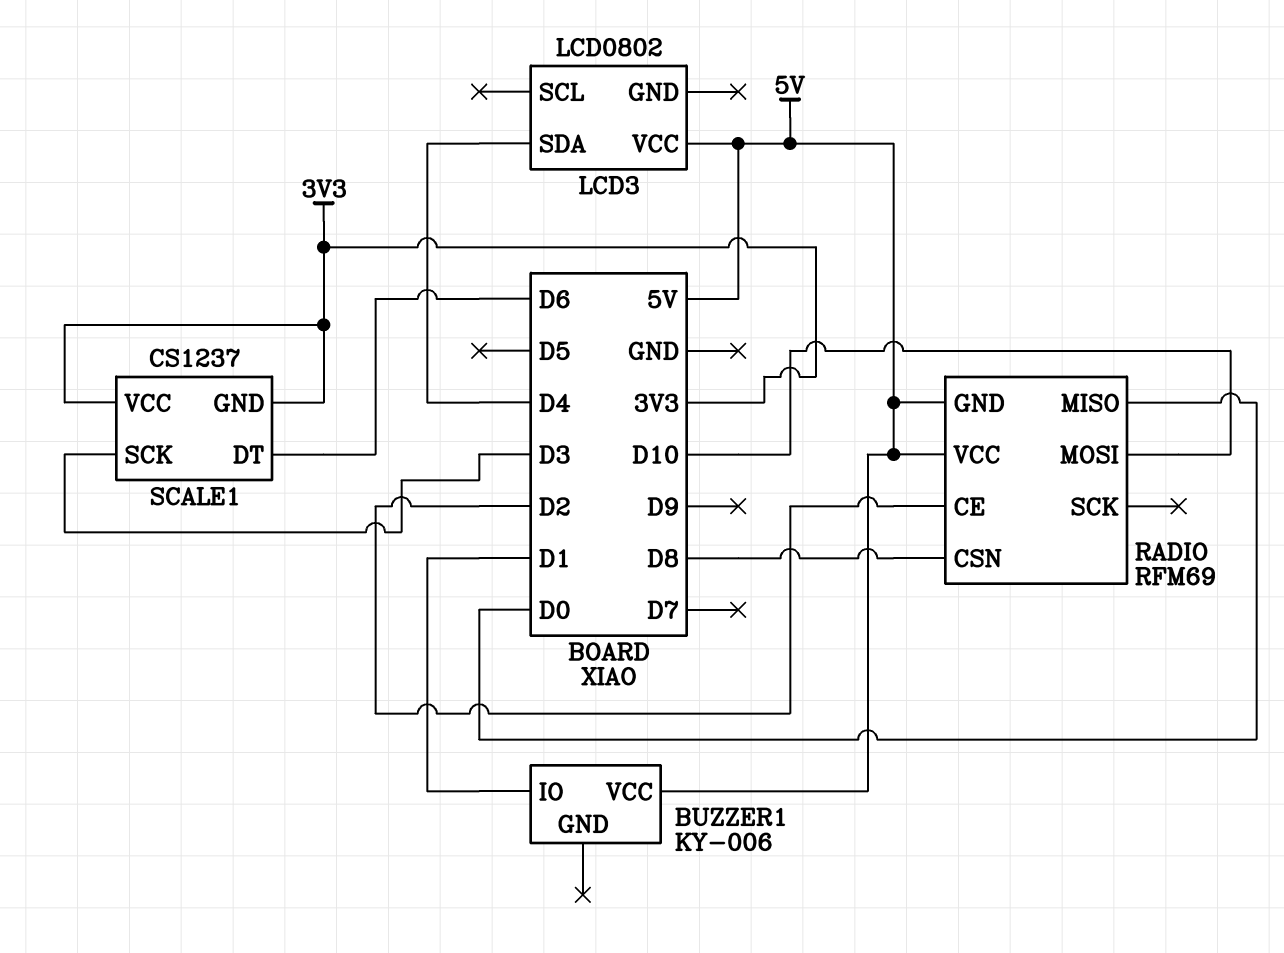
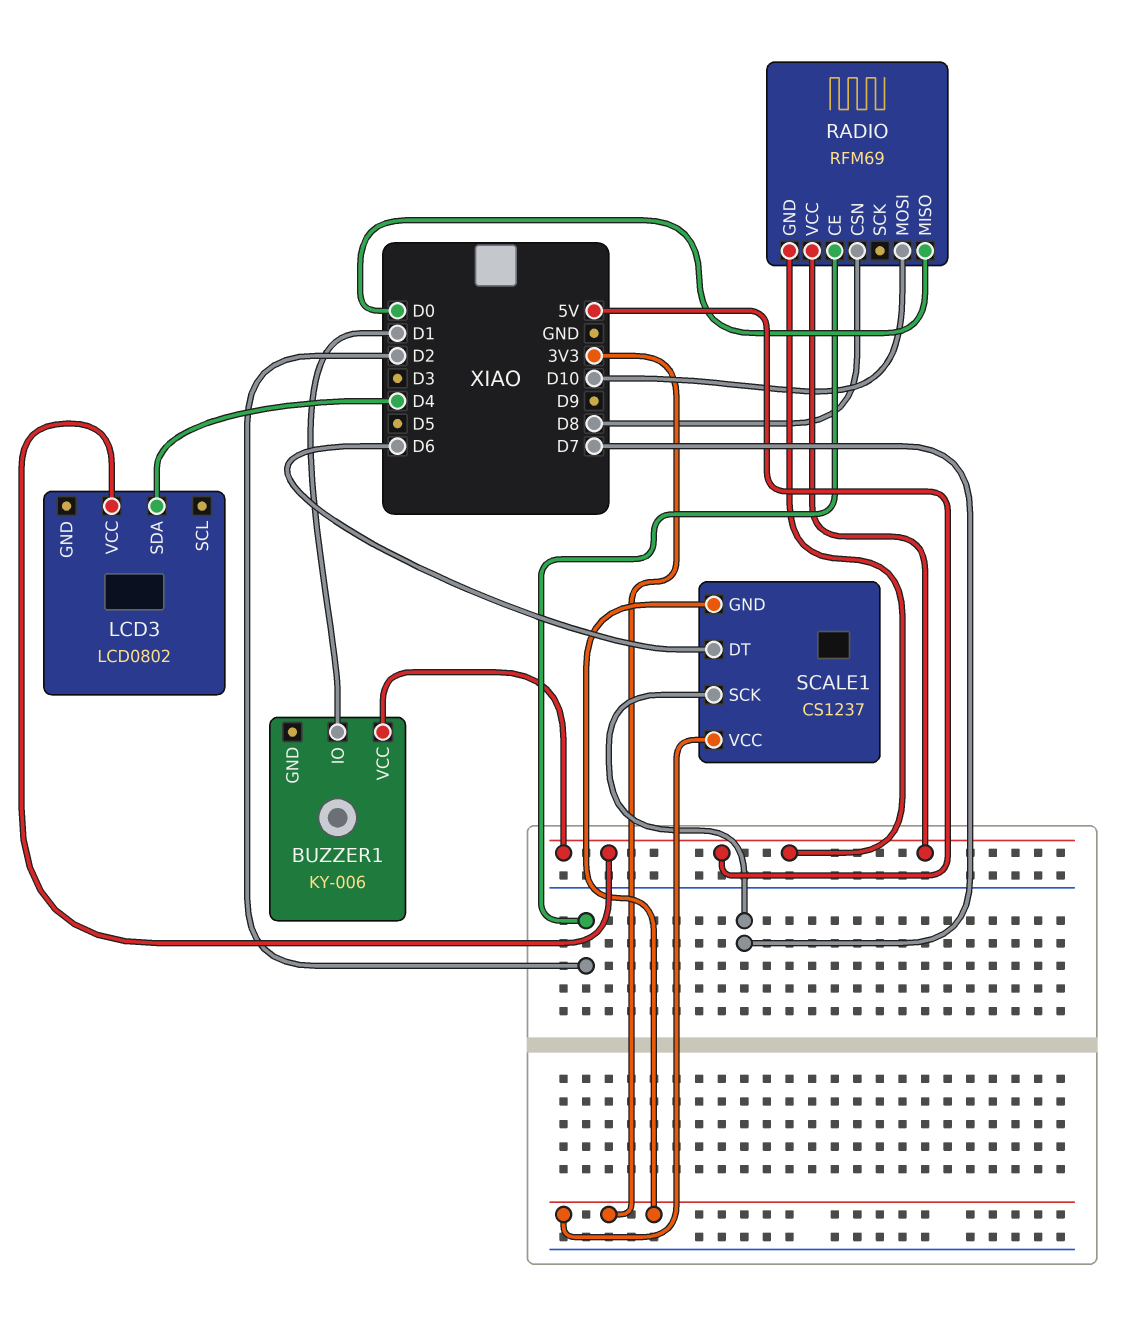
SCALE1 pin SCK: D3 -> D7

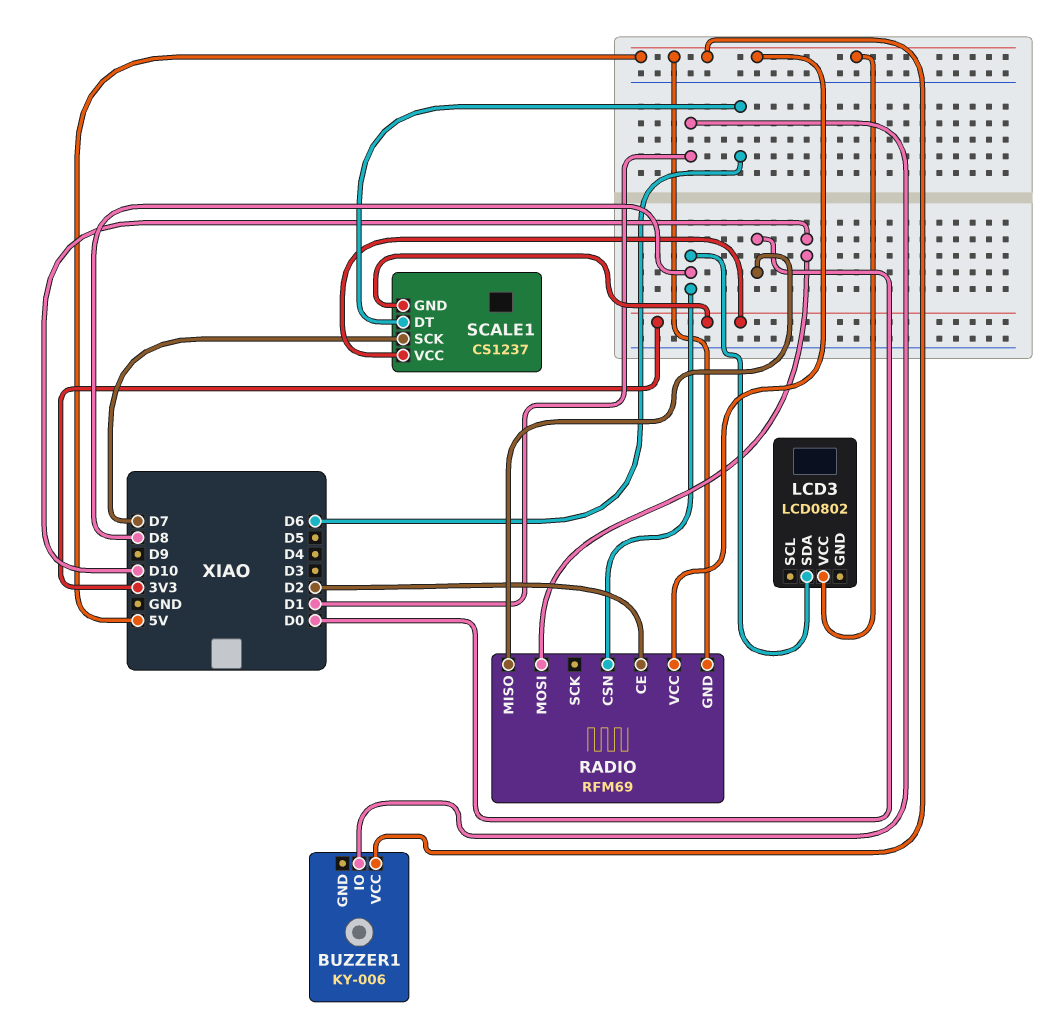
LCD3 pin SDA: D4 -> D8

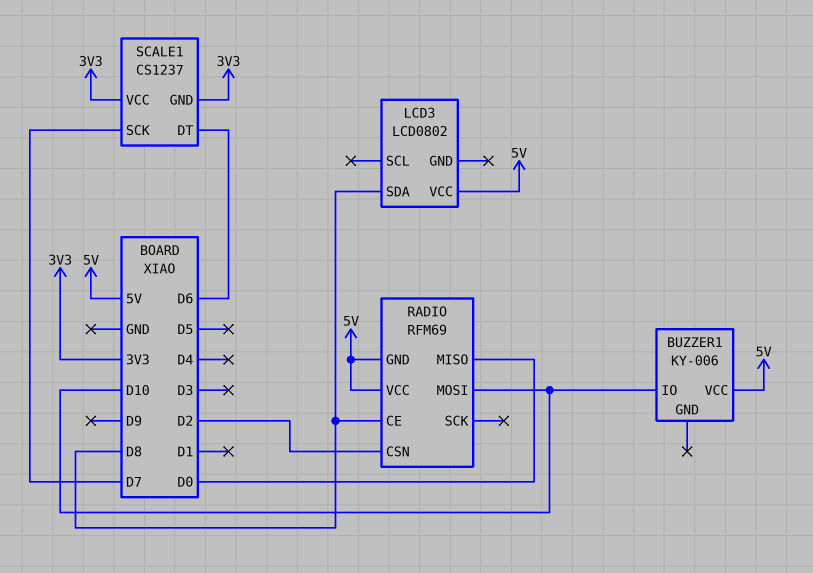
BUZZER1 pin IO: D1 -> D10
RADIO pin CE: D2 -> D8
RADIO pin CSN: D8 -> D2

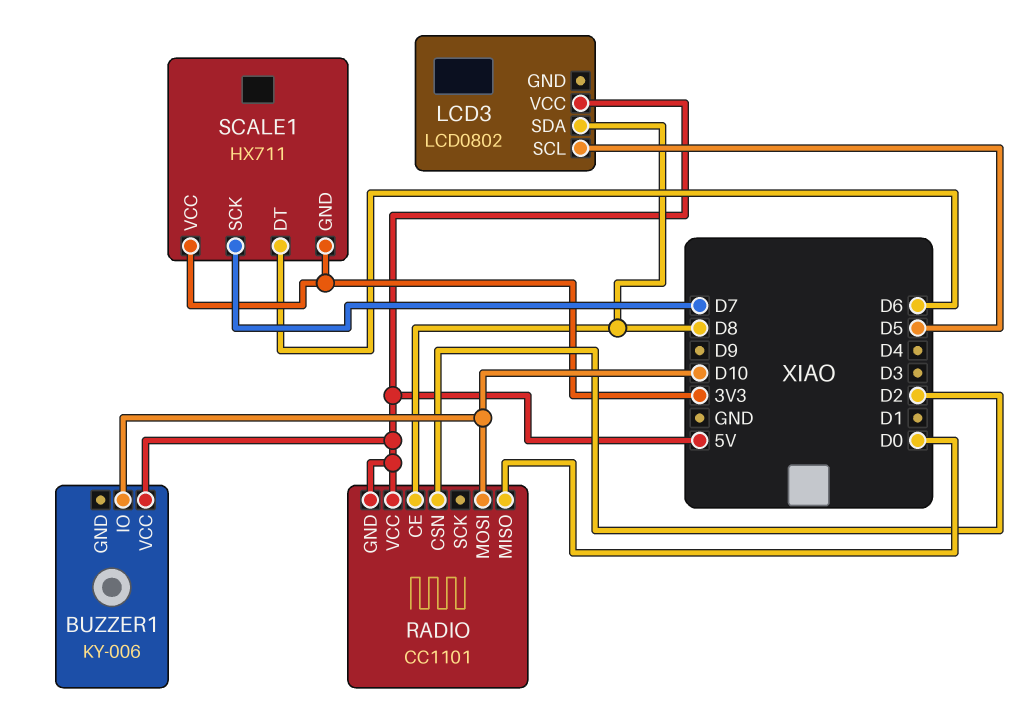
LCD3 pin SCL: none -> D5
RADIO: RFM69 -> CC1101
SCALE1: CS1237 -> HX711

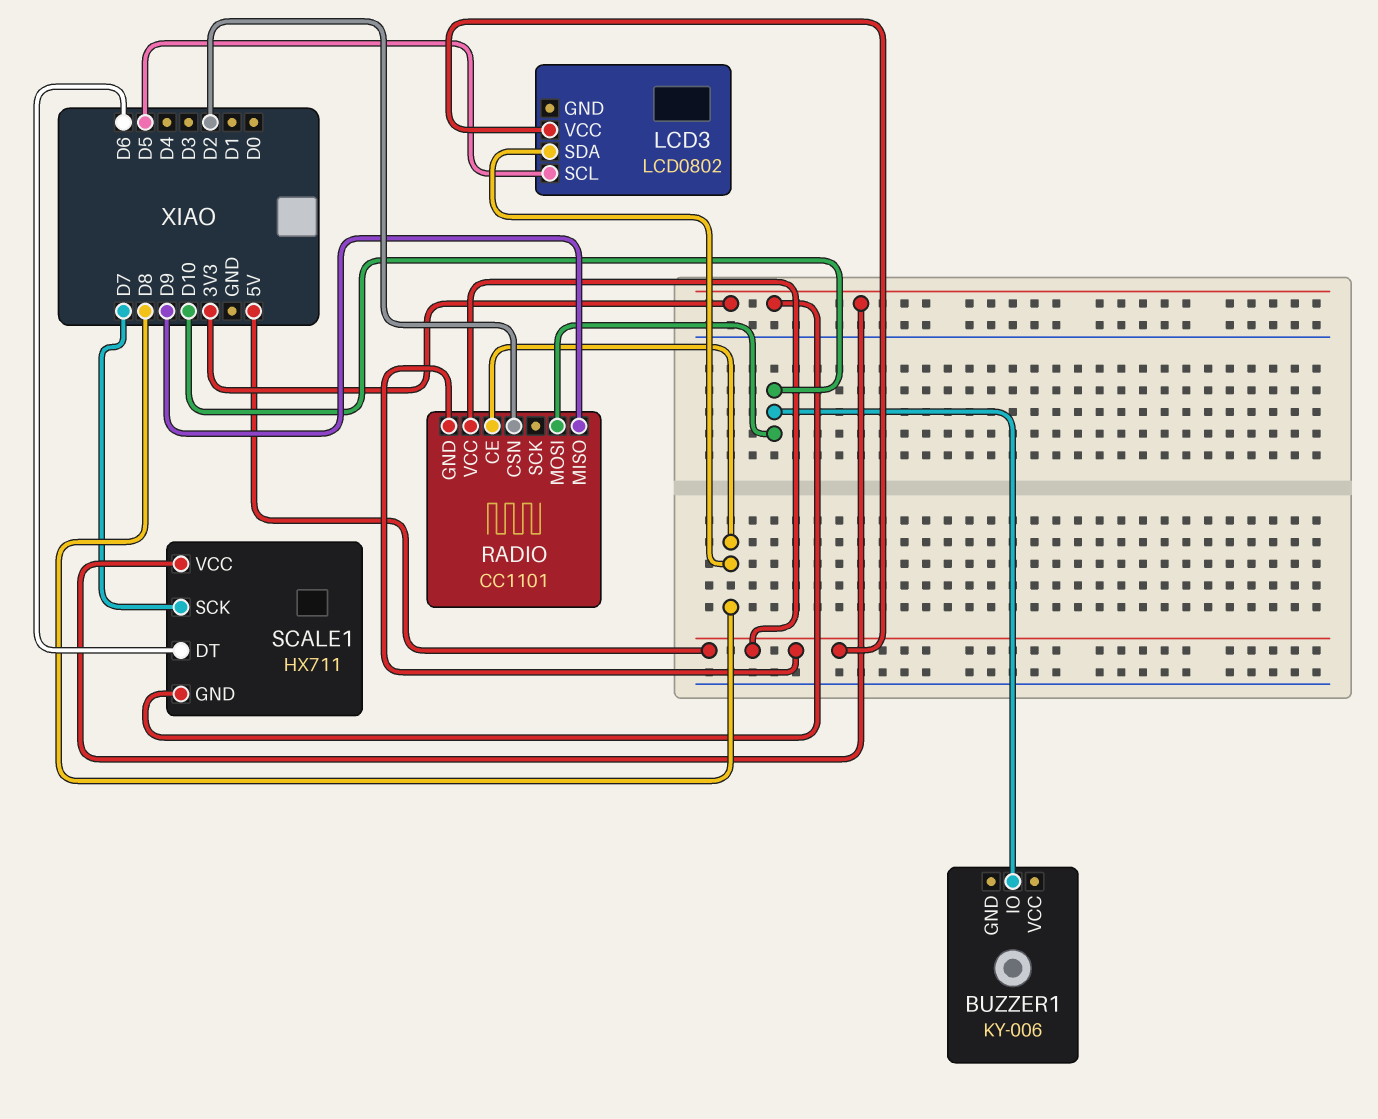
BUZZER1 pin VCC: 5V -> none
RADIO pin MISO: D0 -> D9

